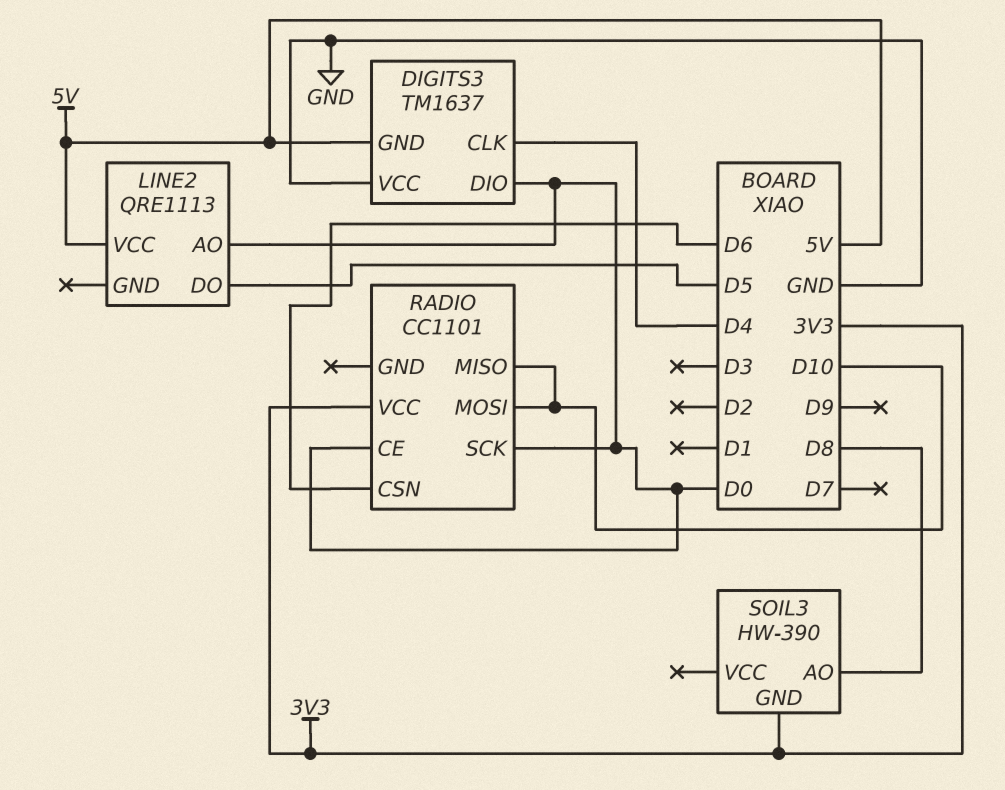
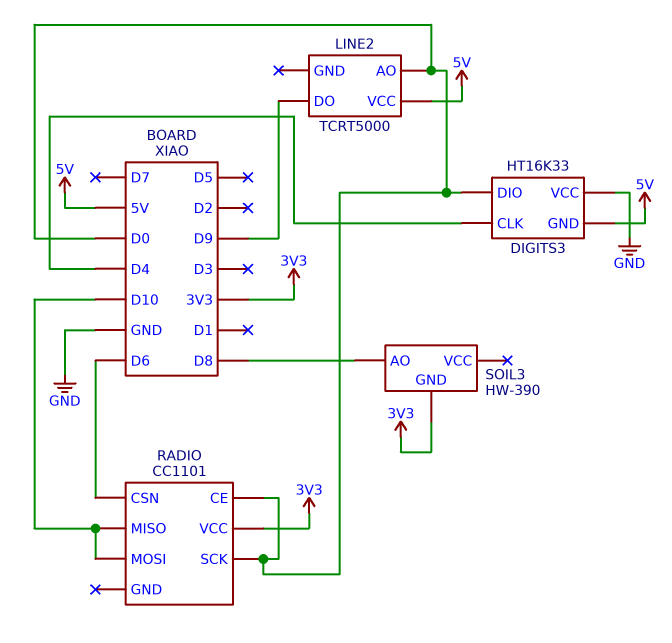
DIGITS3: TM1637 -> HT16K33
LINE2: QRE1113 -> TCRT5000
LINE2 pin DO: D5 -> D9

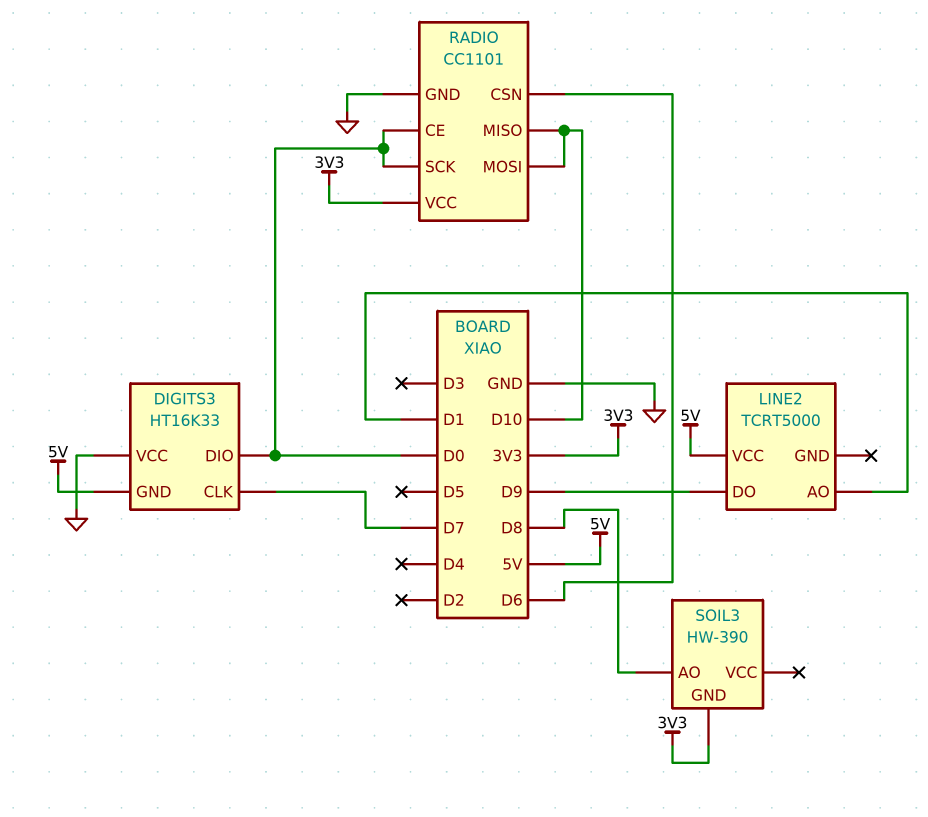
DIGITS3 pin CLK: D4 -> D7
LINE2 pin AO: D0 -> D1
RADIO pin GND: none -> GND

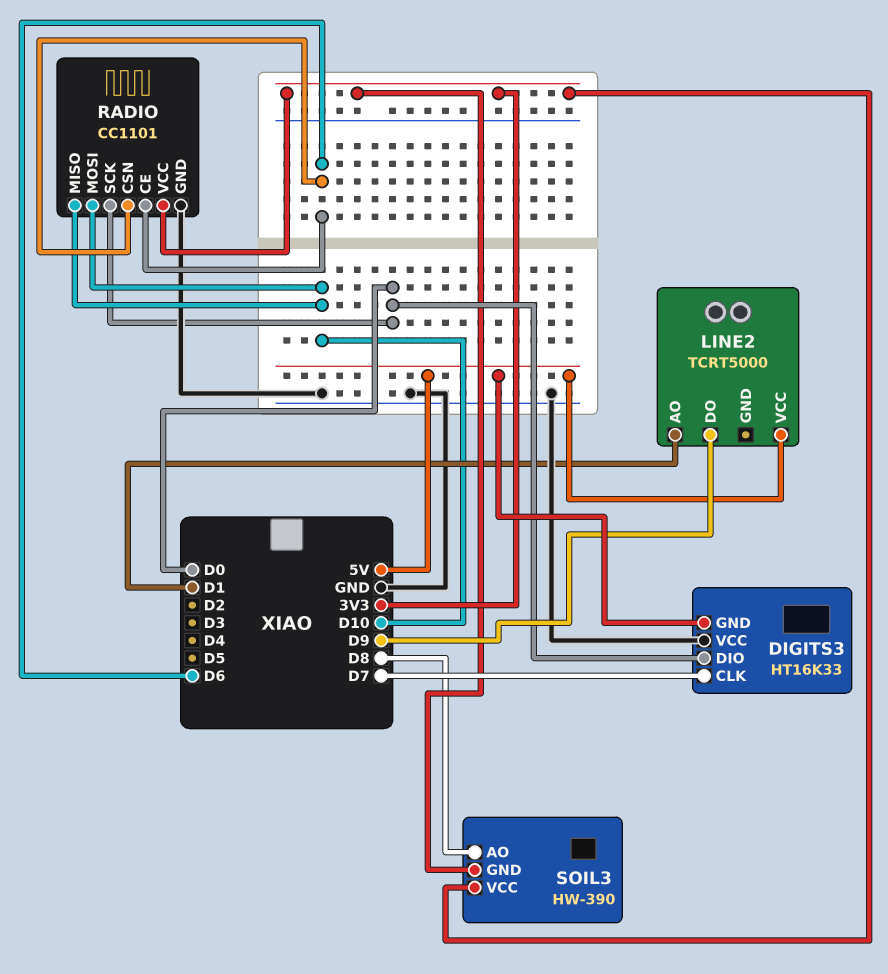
RADIO pin CE: D0 -> D6
SOIL3 pin VCC: none -> 3V3

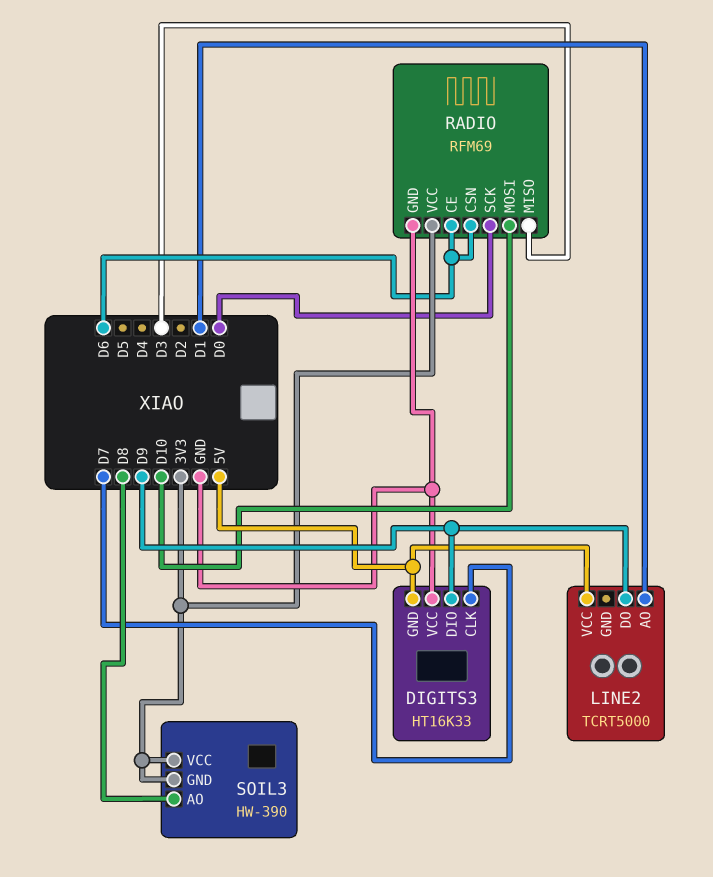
DIGITS3 pin DIO: D0 -> D9
RADIO: CC1101 -> RFM69
RADIO pin MISO: D10 -> D3

